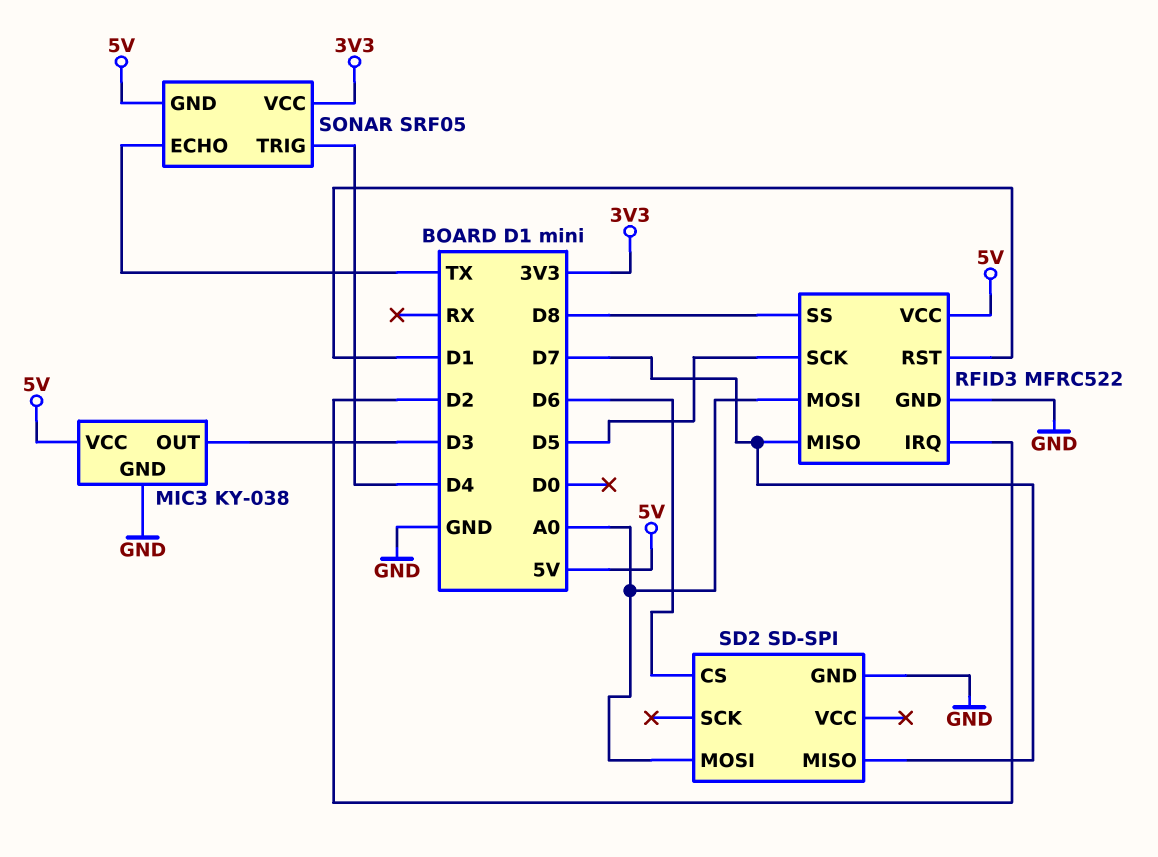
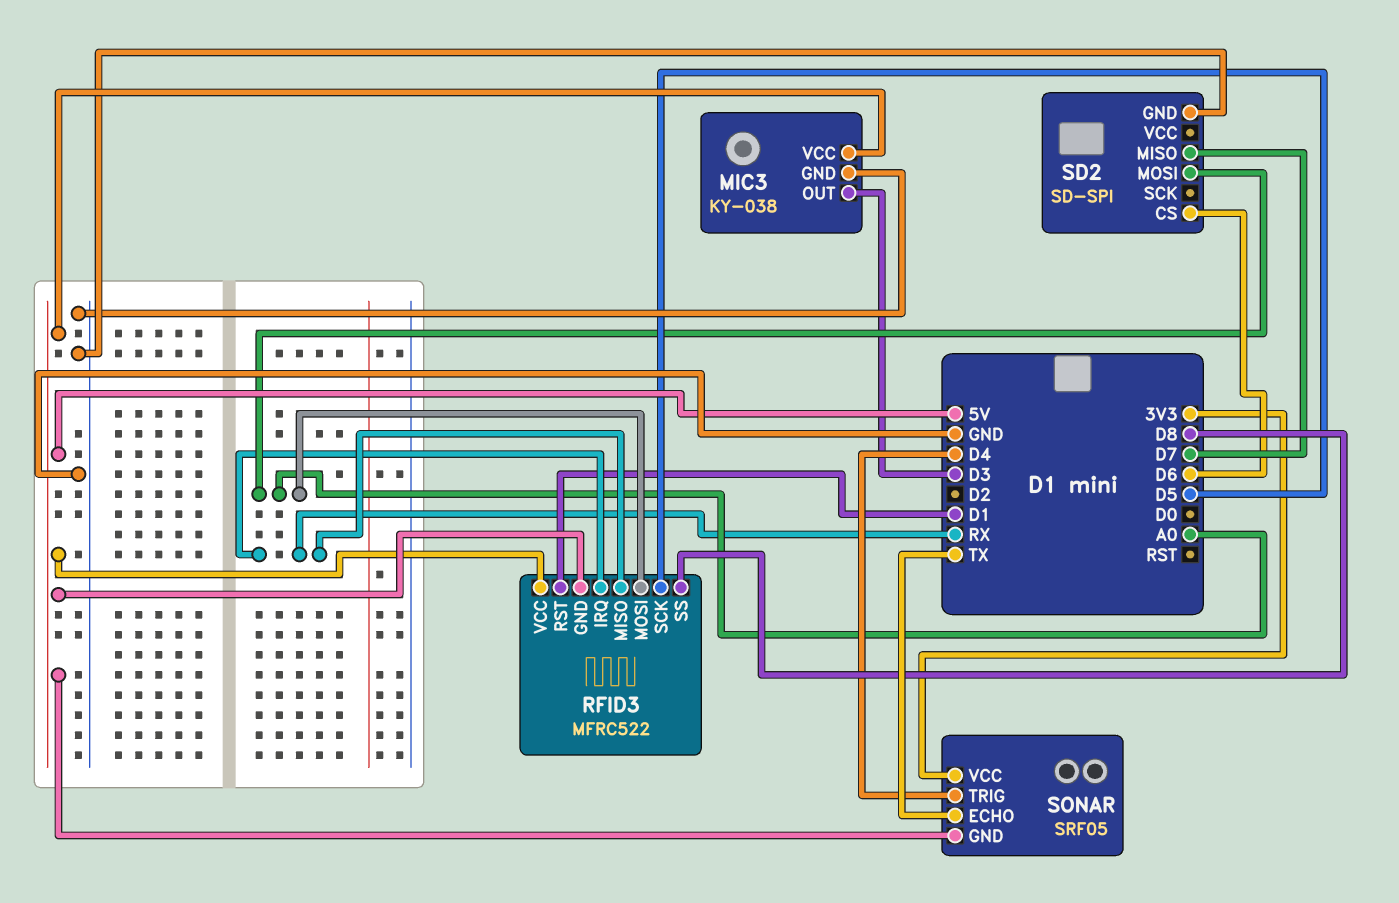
RFID3 pin GND: GND -> 5V
RFID3 pin IRQ: D2 -> RX
RFID3 pin MISO: D7 -> RX

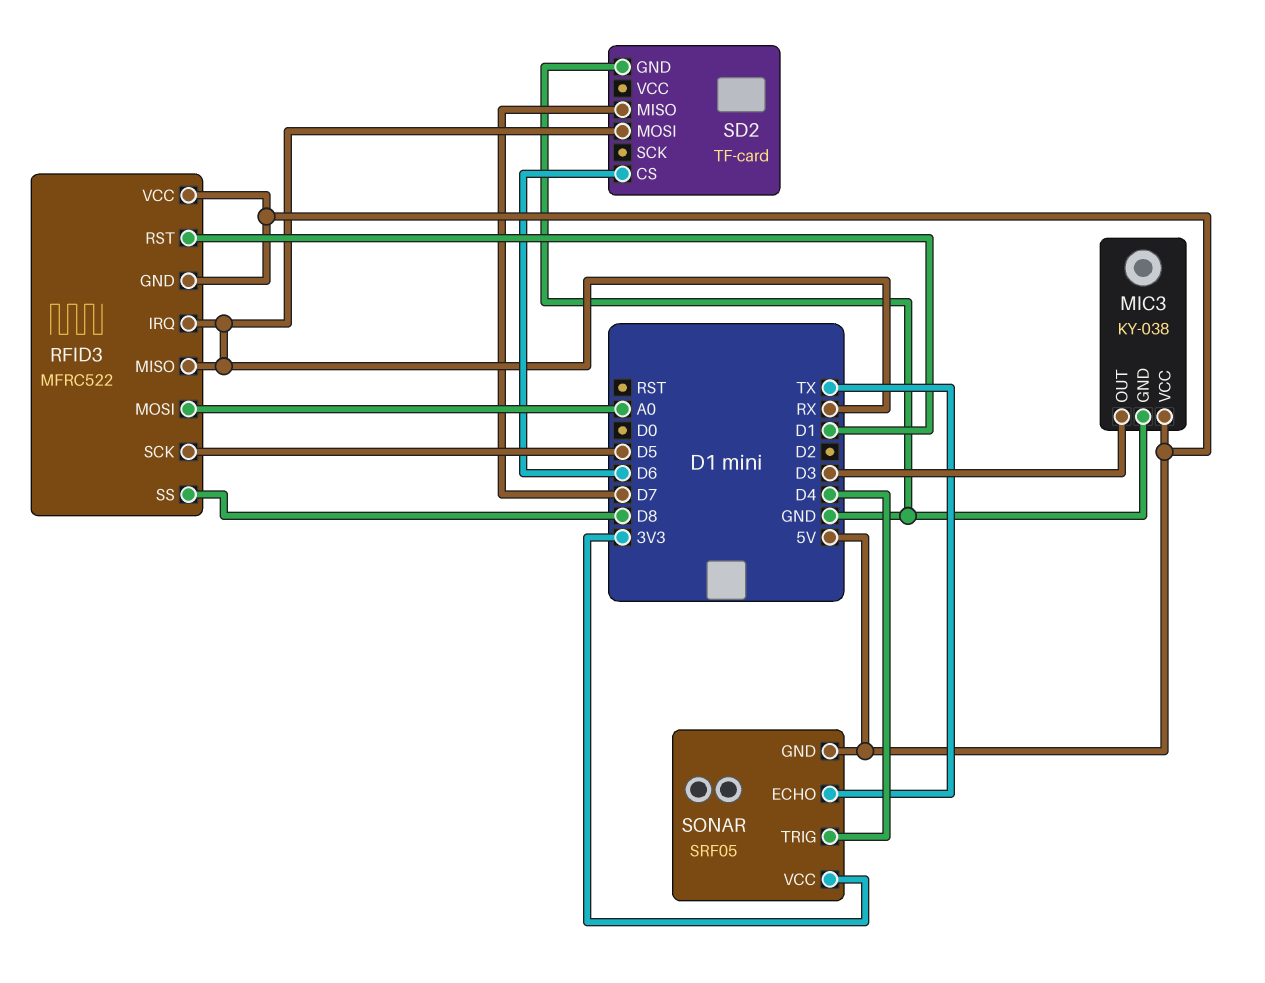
SD2: SD-SPI -> TF-card
SD2 pin MOSI: A0 -> RX

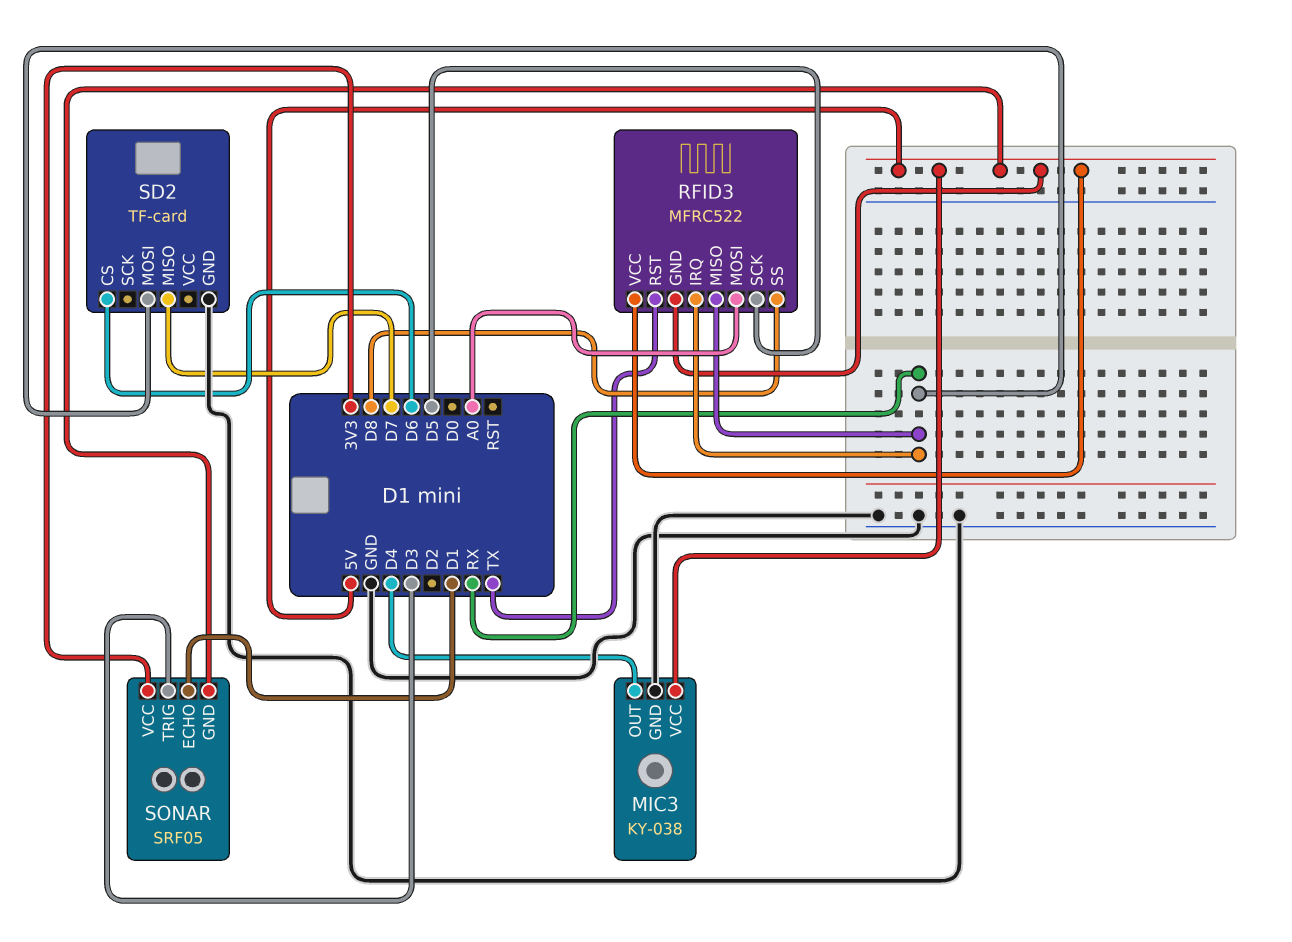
MIC3 pin OUT: D3 -> D4
RFID3 pin RST: D1 -> TX
SONAR pin ECHO: TX -> D1
SONAR pin TRIG: D4 -> D3

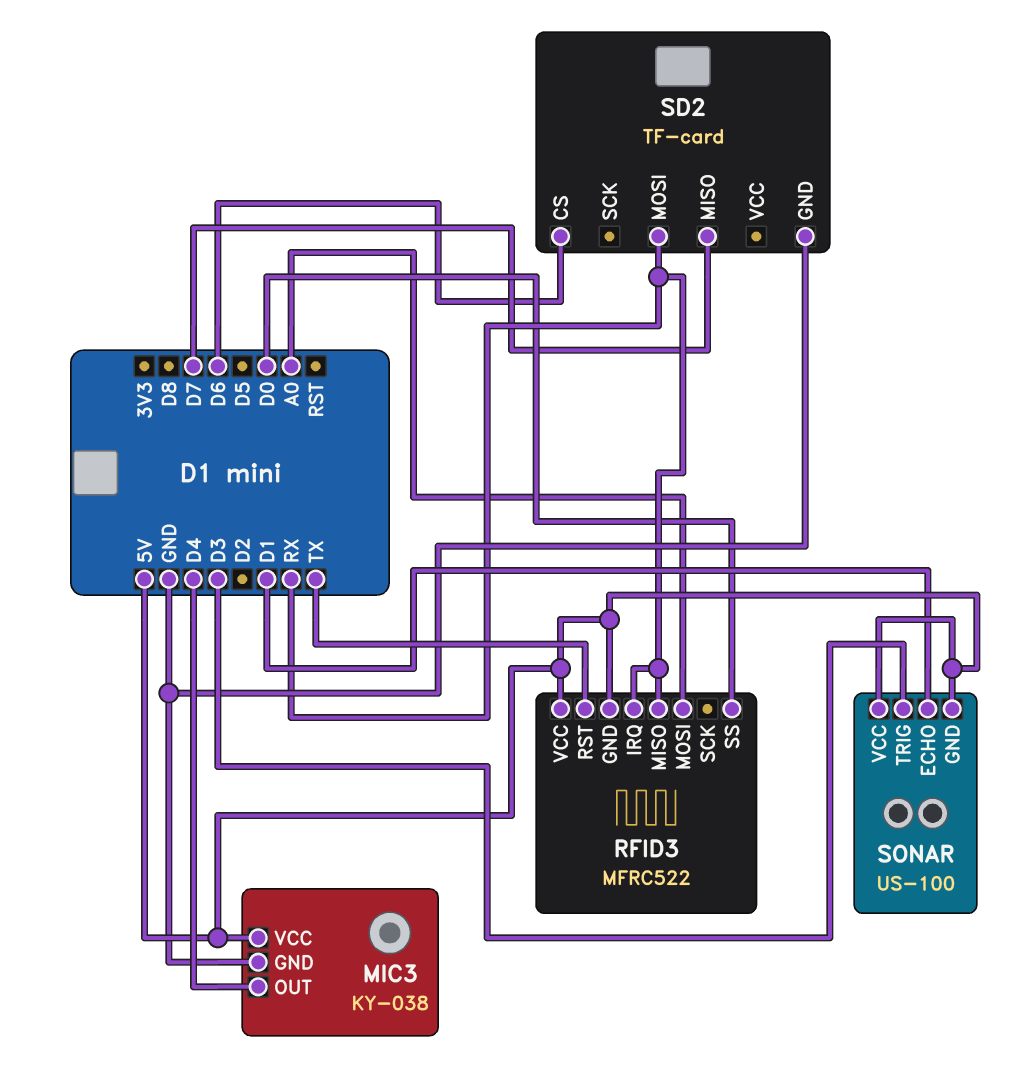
RFID3 pin SCK: D5 -> none
RFID3 pin SS: D8 -> D0
SONAR: SRF05 -> US-100
SONAR pin VCC: 3V3 -> 5V

